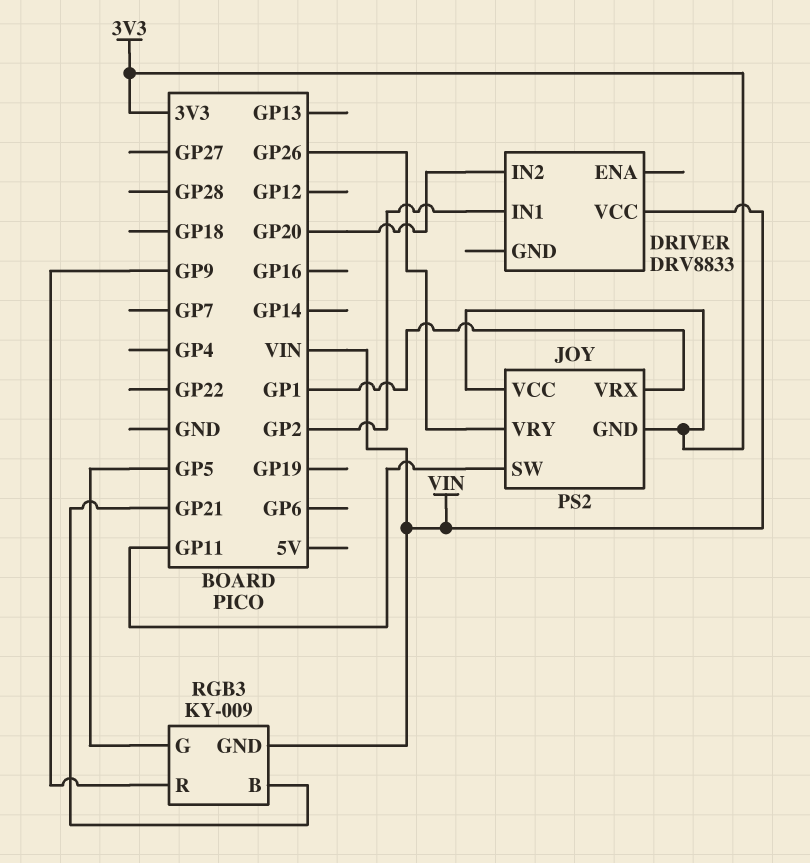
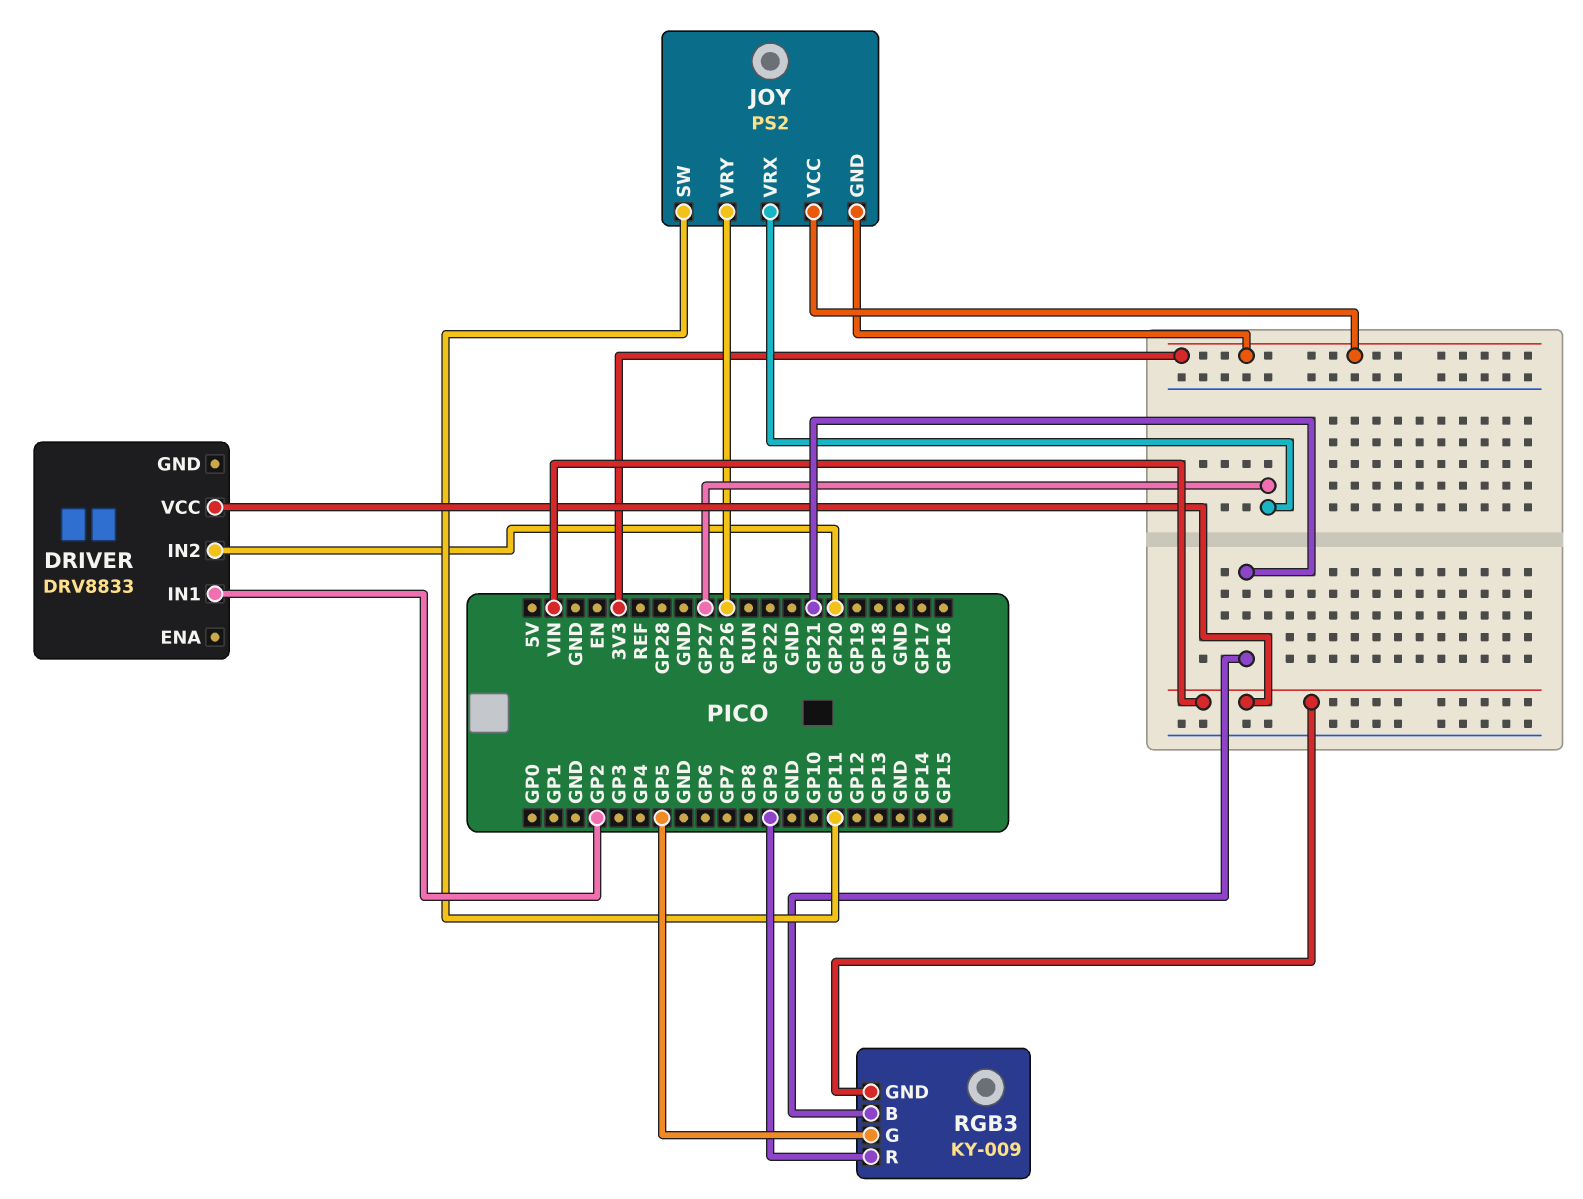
JOY pin VRX: GP1 -> GP27

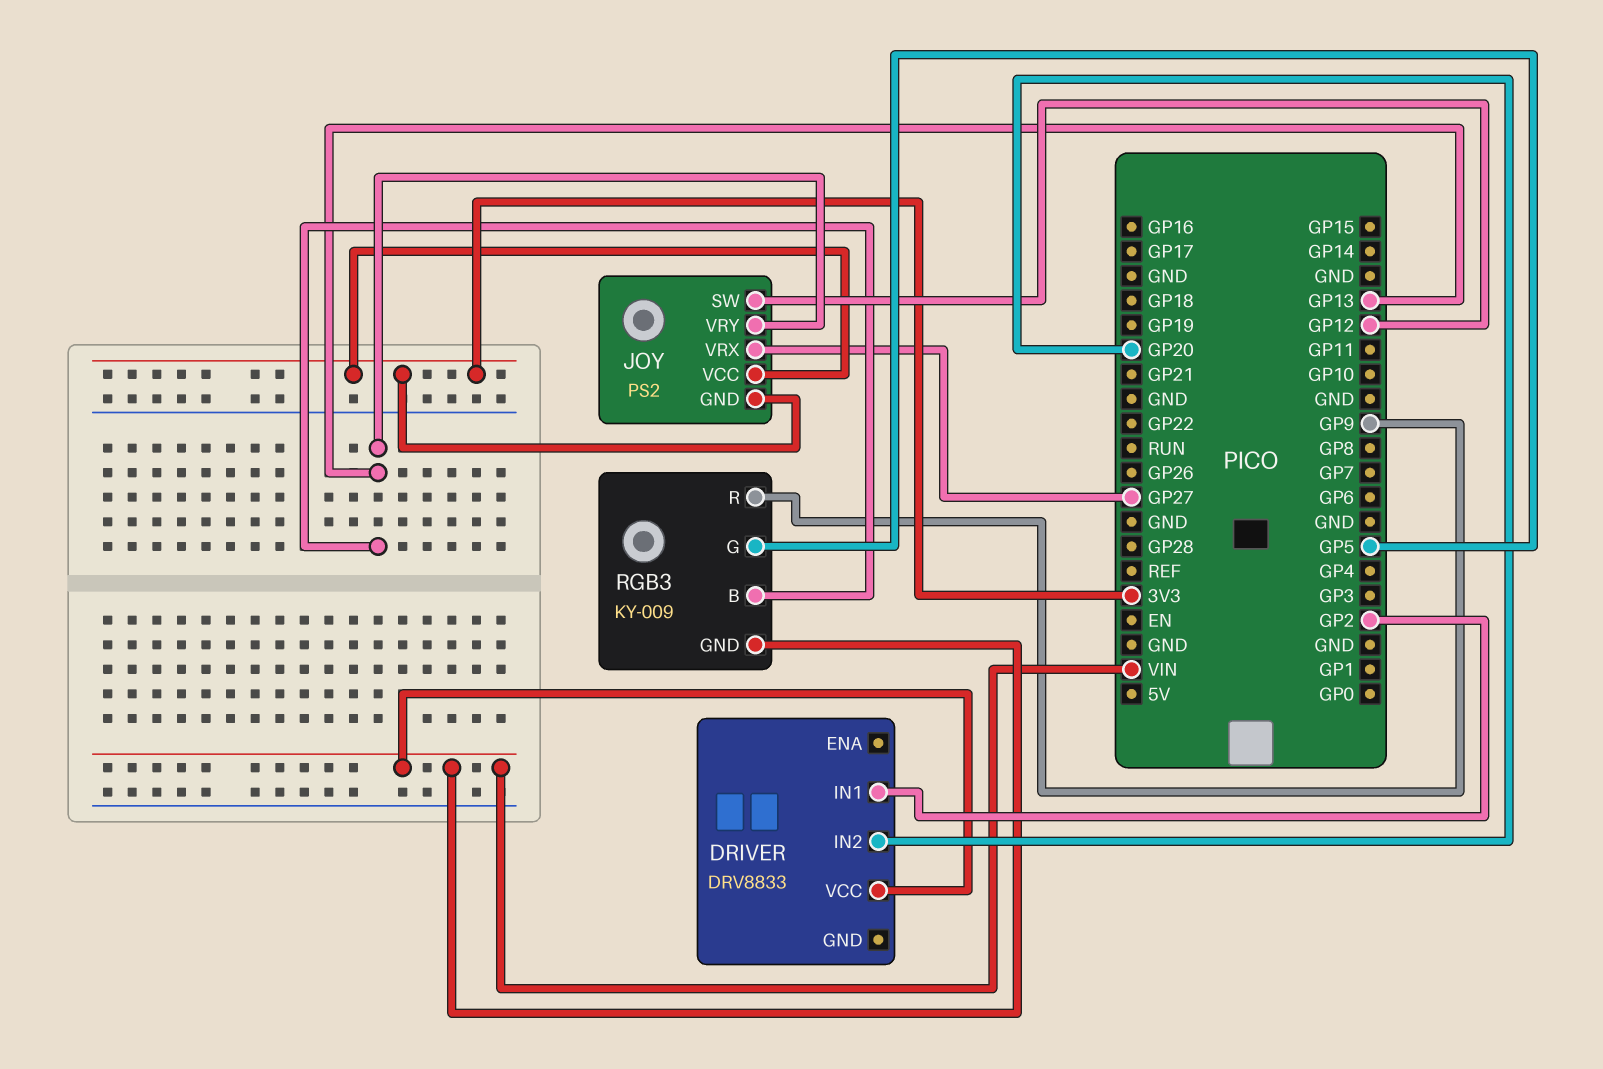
JOY pin SW: GP11 -> GP12
JOY pin VRY: GP26 -> GP13
RGB3 pin B: GP21 -> GP13

